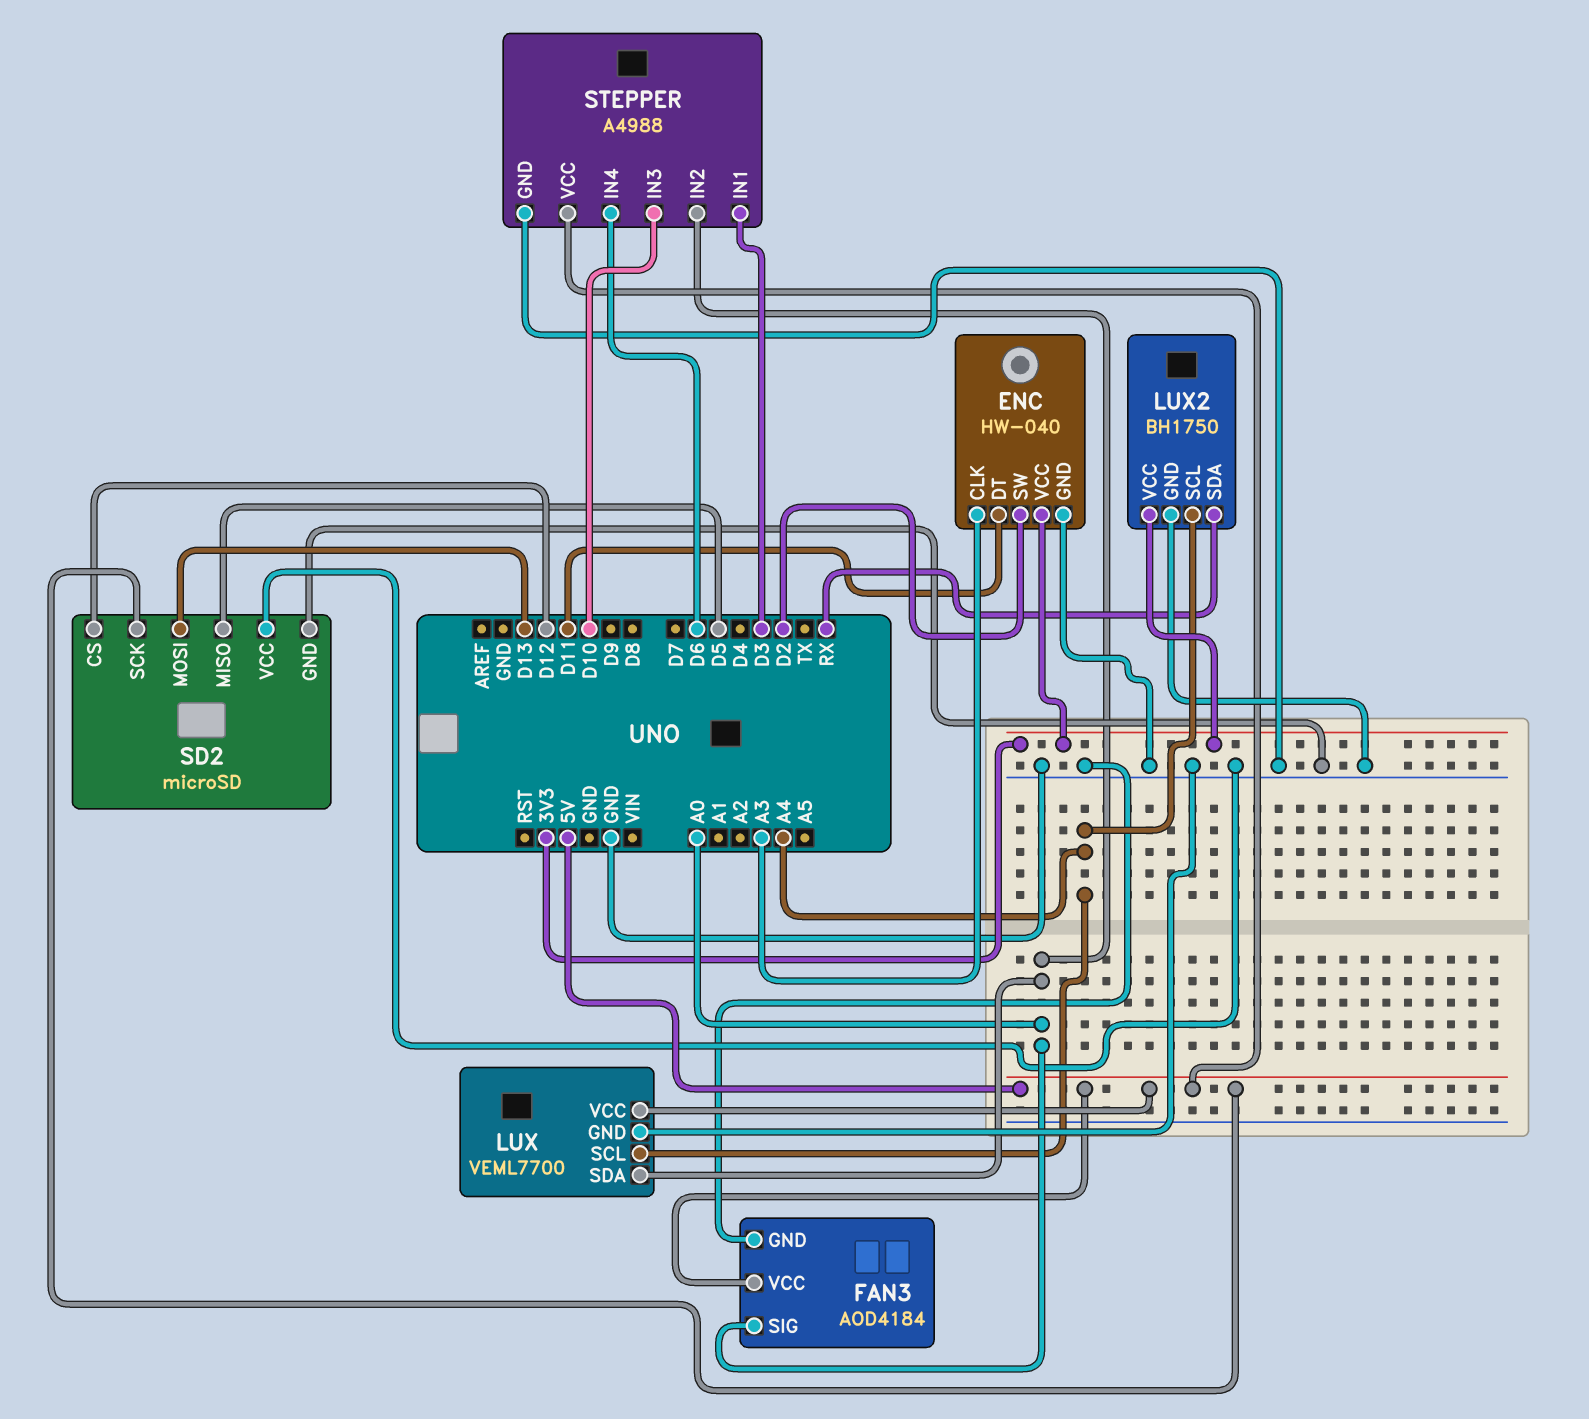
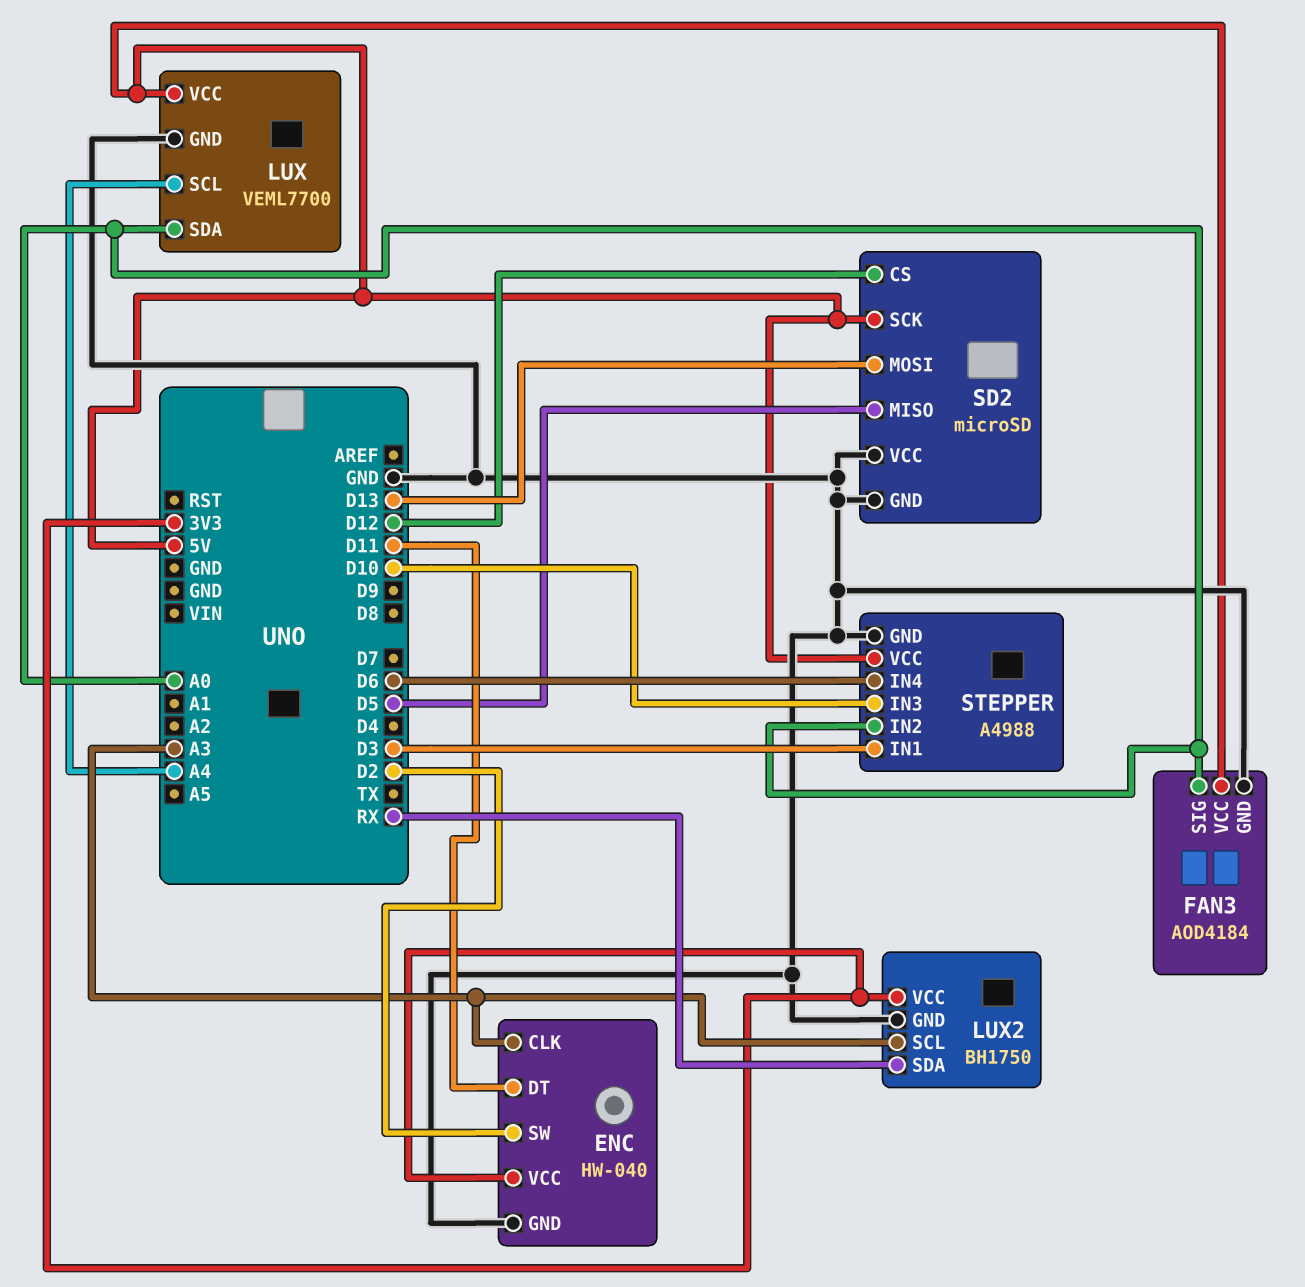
LUX2 pin SCL: A4 -> A3

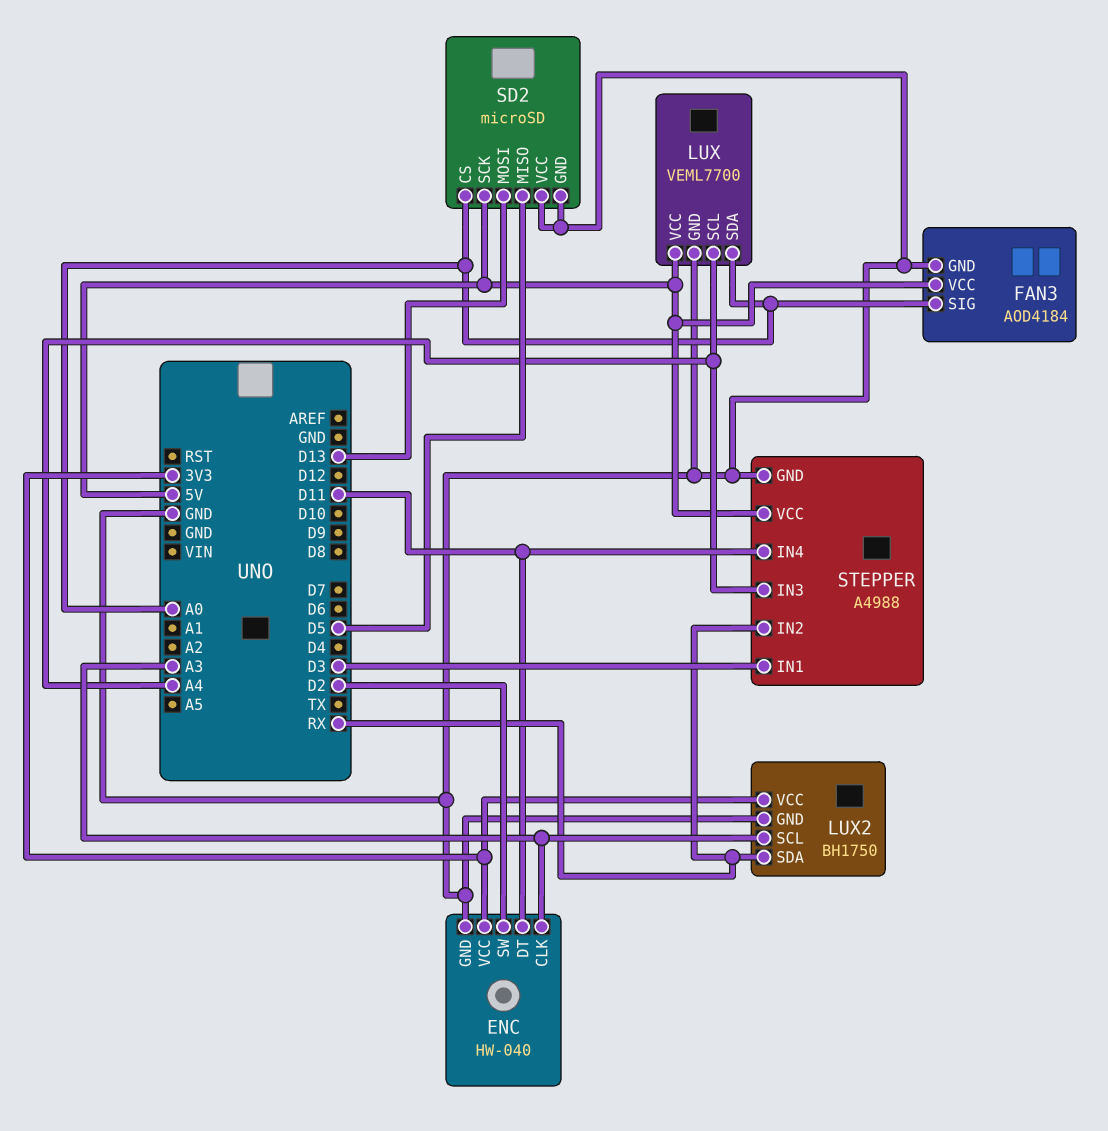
SD2 pin CS: D12 -> A0
STEPPER pin IN2: A0 -> RX
STEPPER pin IN3: D10 -> A4
STEPPER pin IN4: D6 -> D11

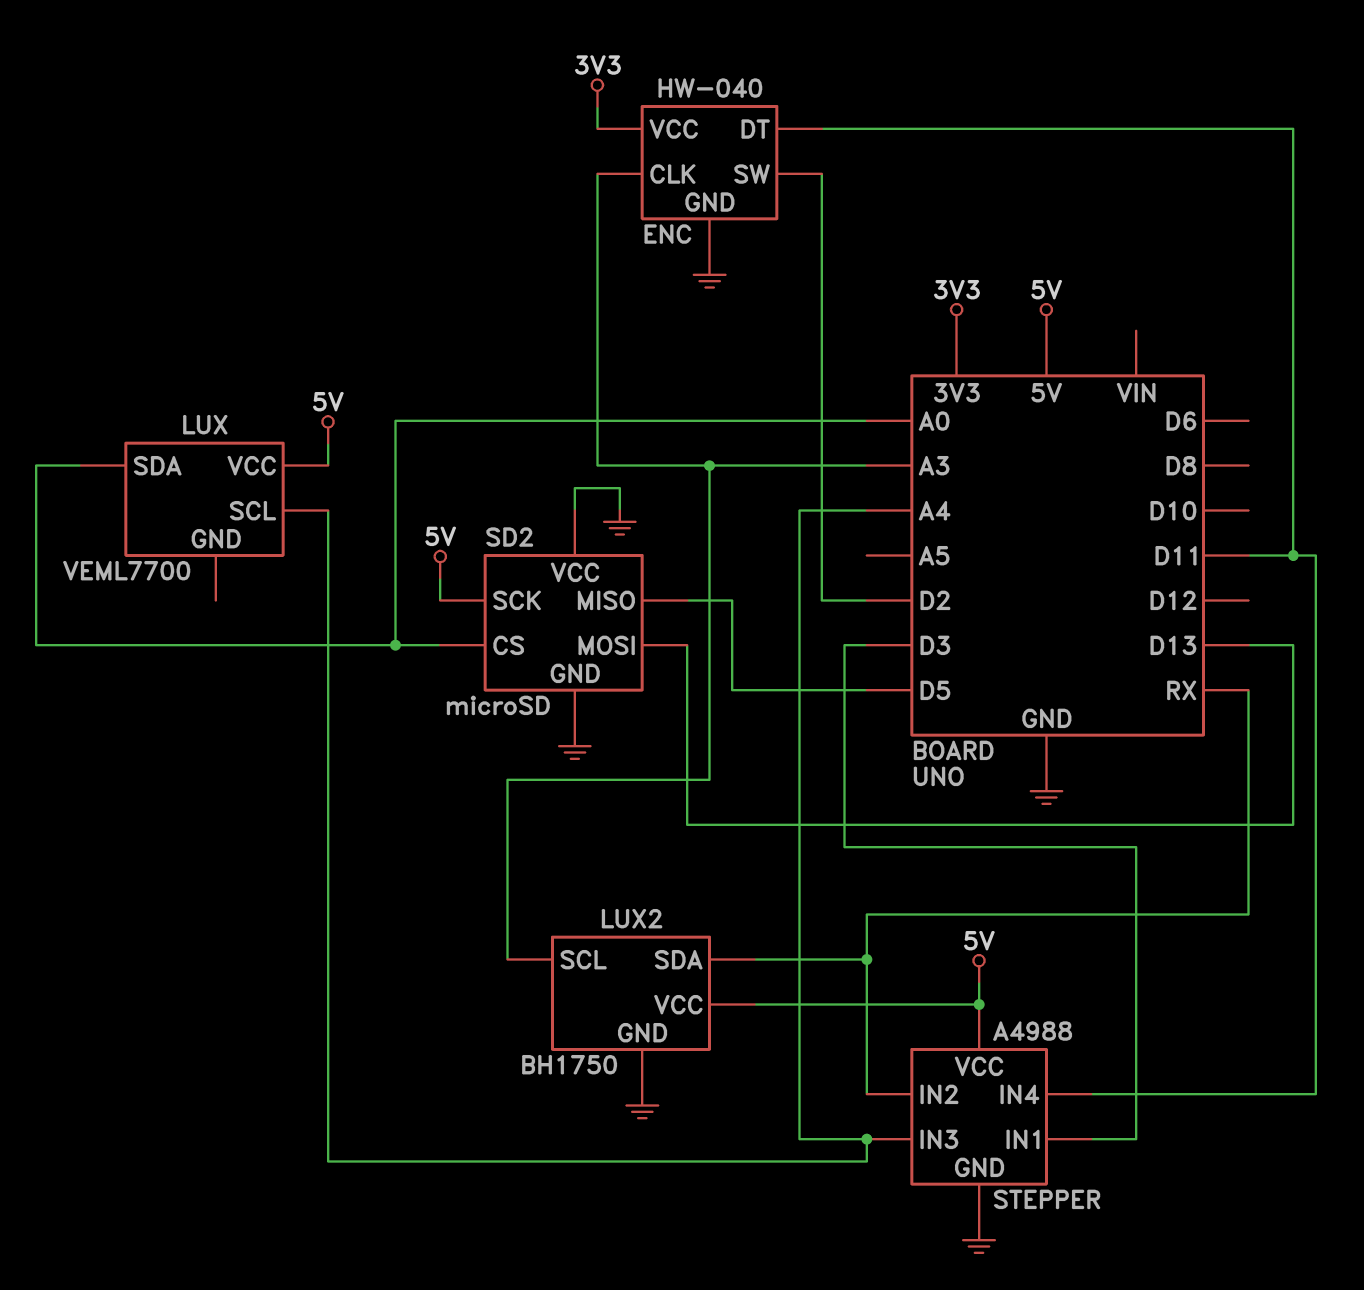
FAN3: AOD4184 -> none
FAN3 pin GND: GND -> none
FAN3 pin SIG: A0 -> none
FAN3 pin VCC: 5V -> none
LUX pin GND: GND -> none
LUX2 pin VCC: 3V3 -> 5V

